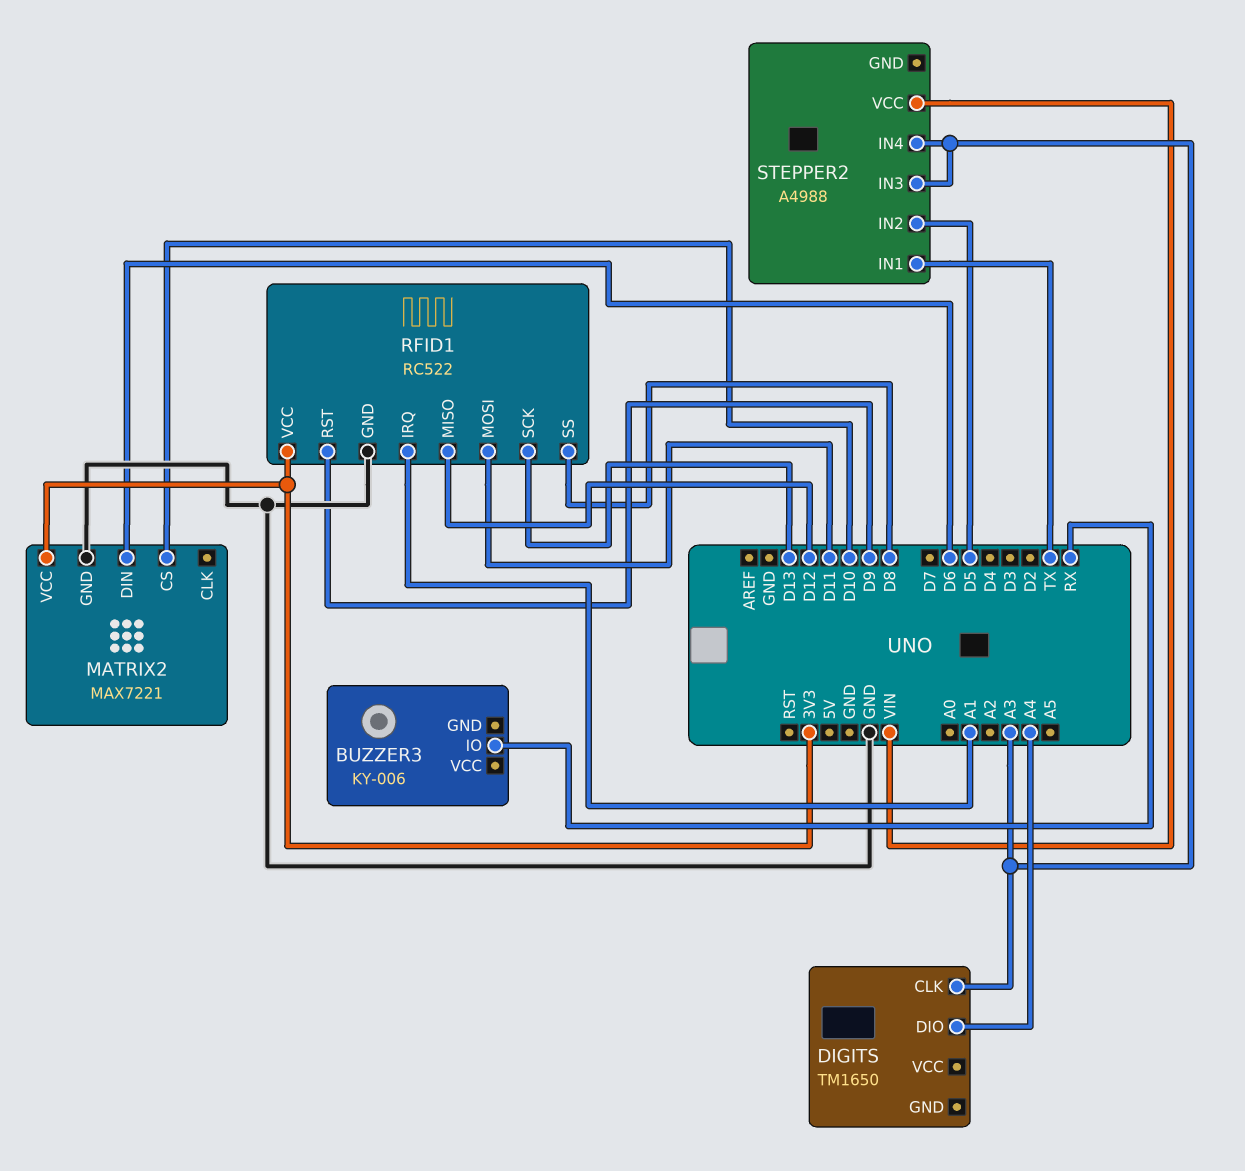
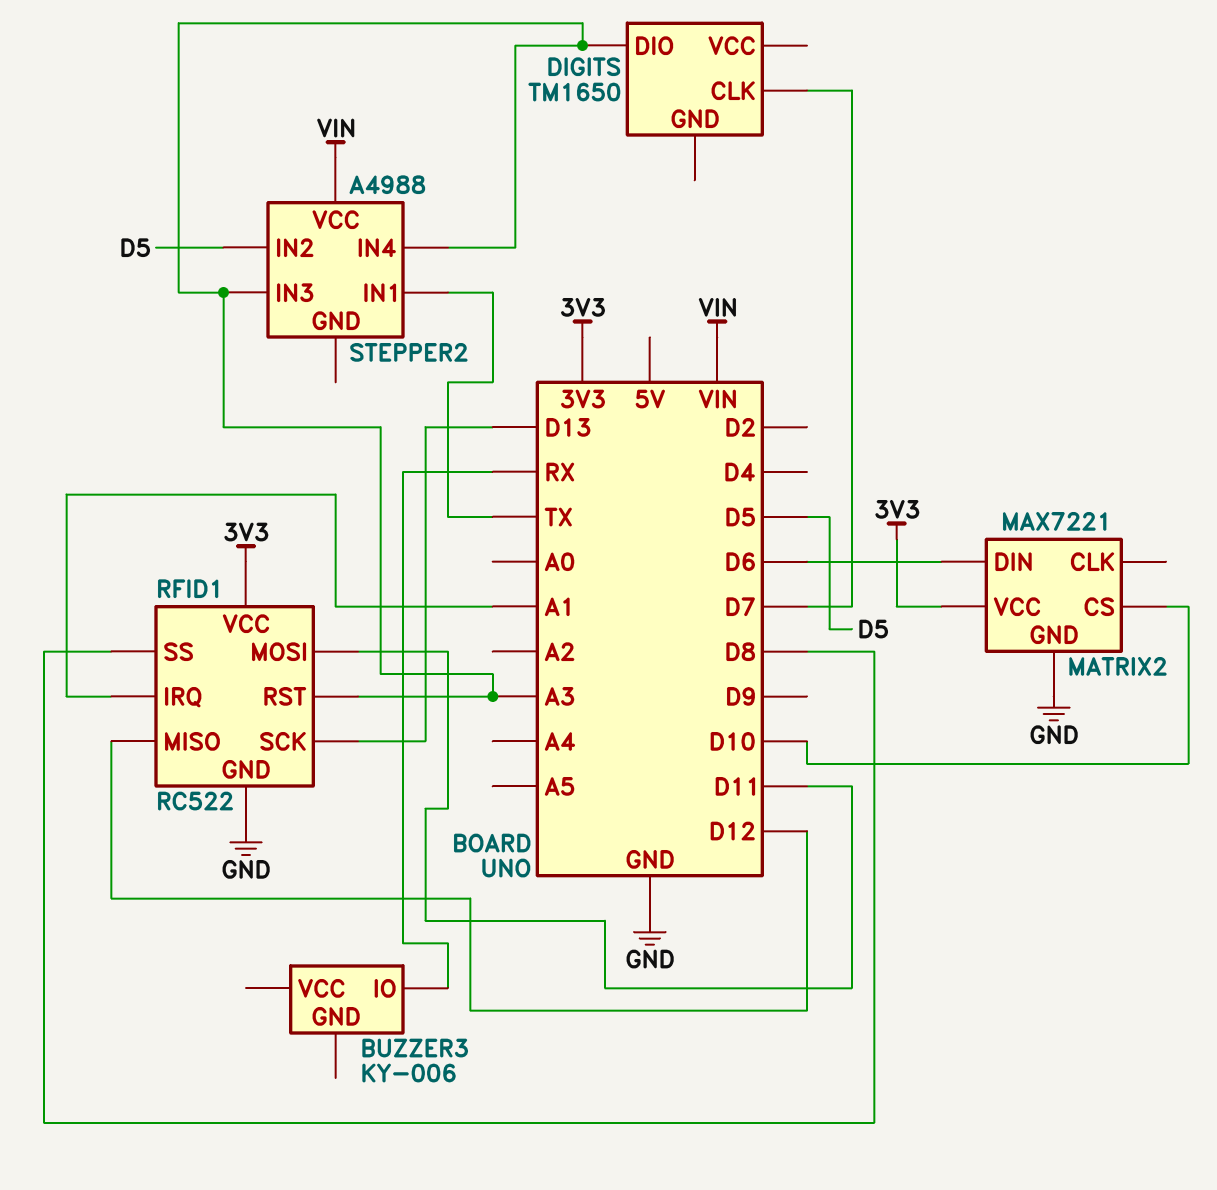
DIGITS pin CLK: A3 -> D7
DIGITS pin DIO: A4 -> A3
RFID1 pin RST: D9 -> A3

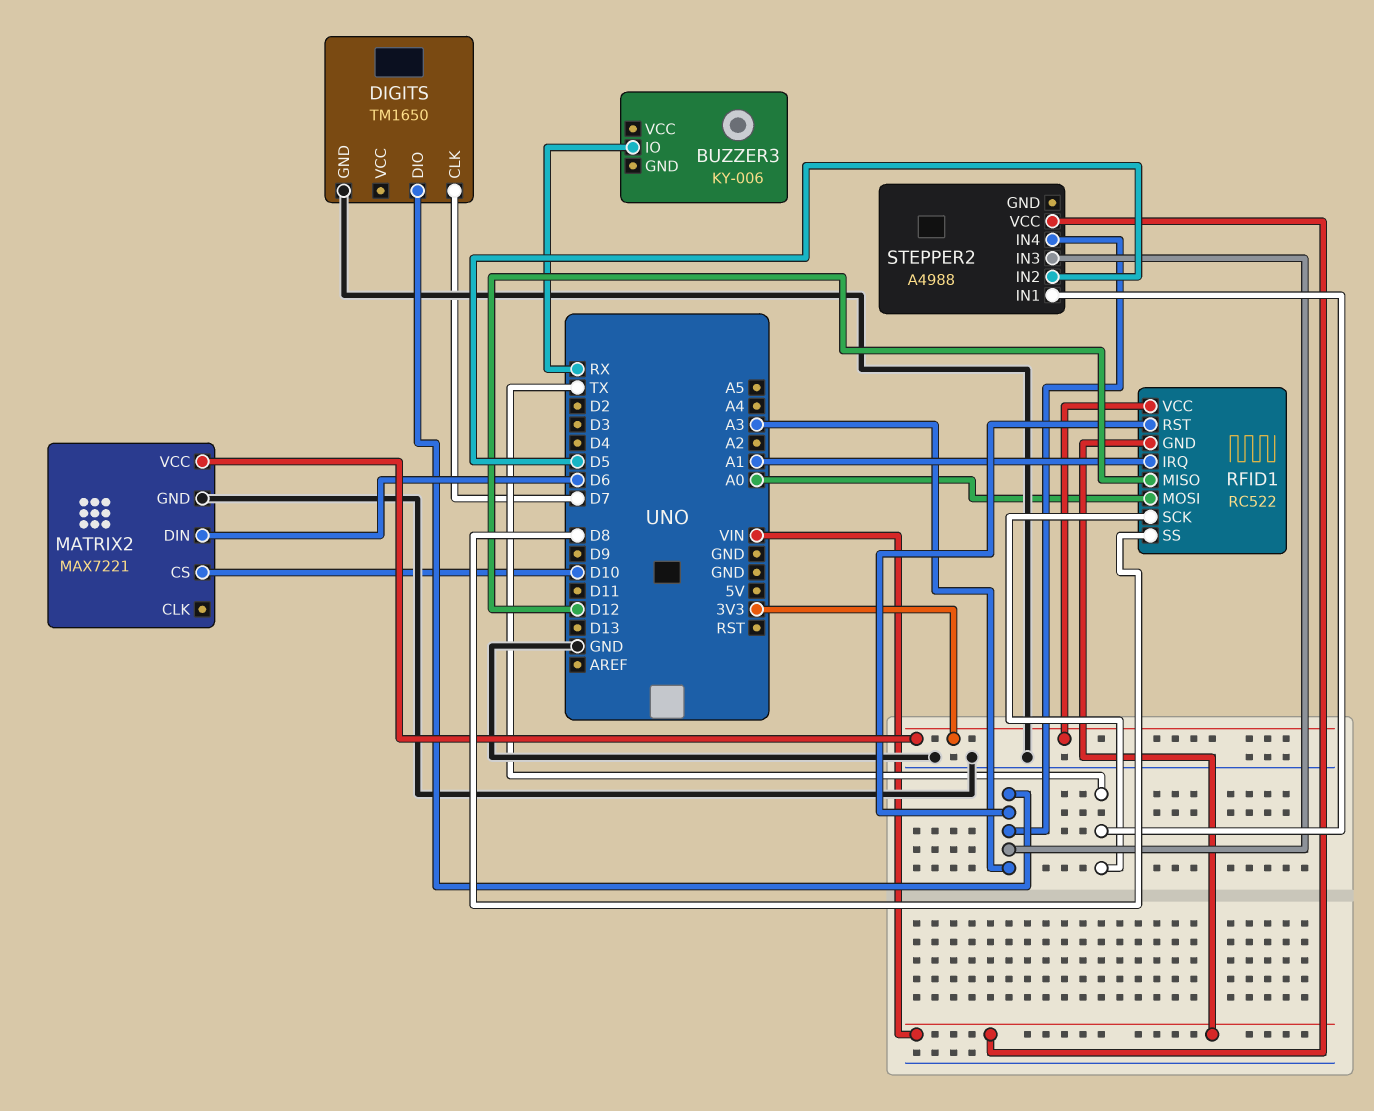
DIGITS pin GND: none -> GND
RFID1 pin GND: GND -> VIN
RFID1 pin MOSI: D11 -> A0
RFID1 pin SCK: D13 -> TX

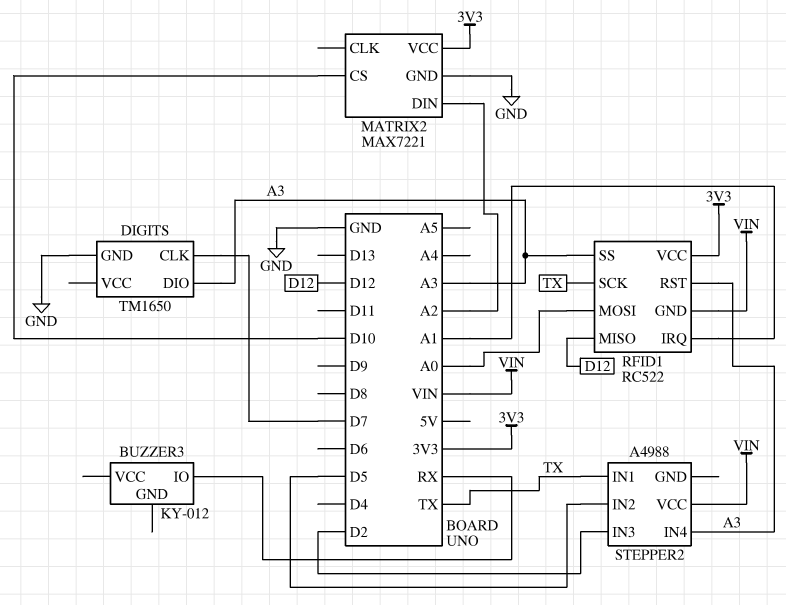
BUZZER3: KY-006 -> KY-012
MATRIX2 pin DIN: D6 -> A2
RFID1 pin SS: D8 -> A3
STEPPER2 pin IN3: A3 -> D2

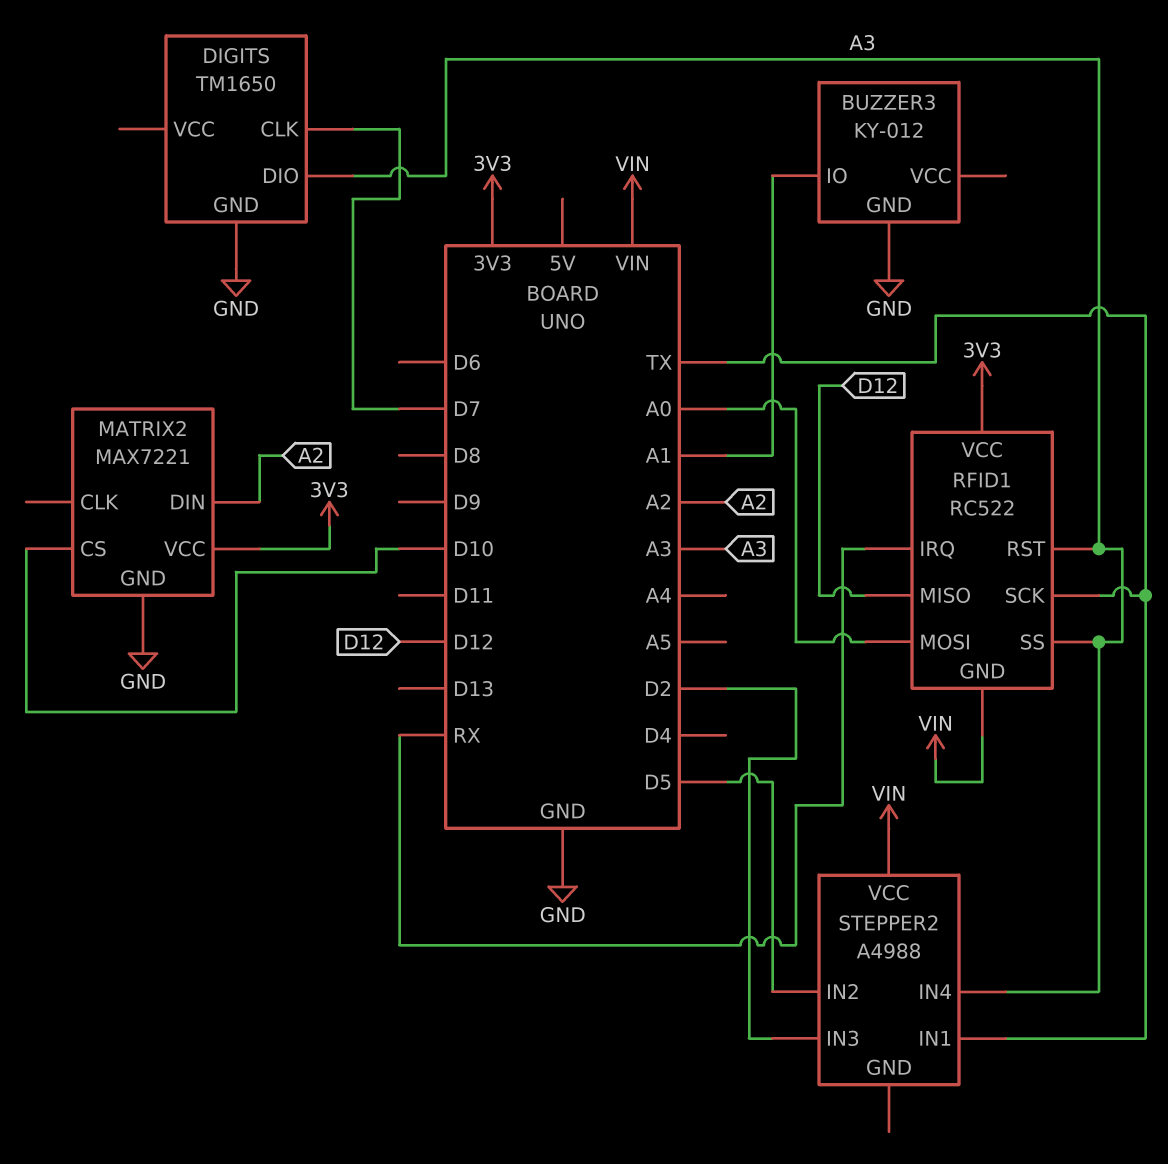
BUZZER3 pin GND: none -> GND
BUZZER3 pin IO: RX -> A1
RFID1 pin IRQ: A1 -> RX

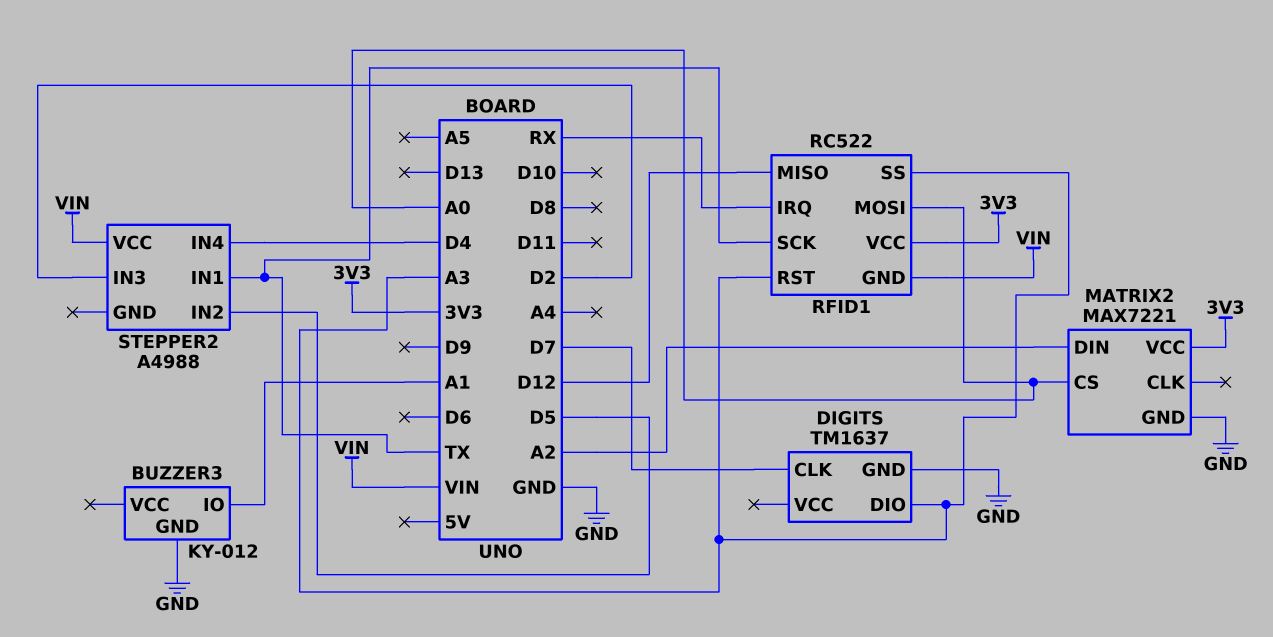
DIGITS: TM1650 -> TM1637
MATRIX2 pin CS: D10 -> A0
STEPPER2 pin IN4: A3 -> D4

